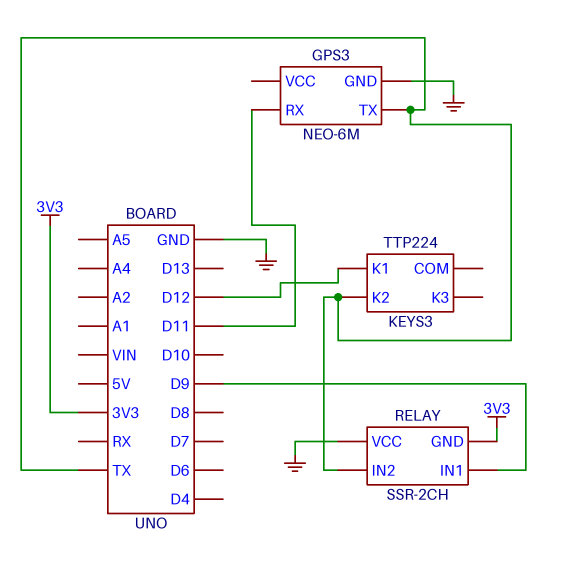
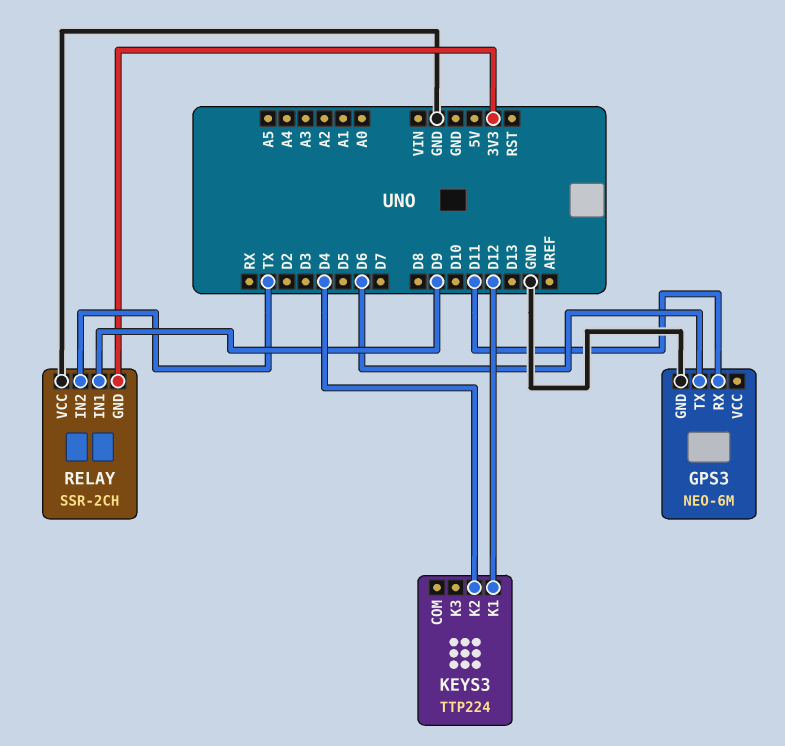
GPS3 pin TX: TX -> D6
KEYS3 pin K2: TX -> D4

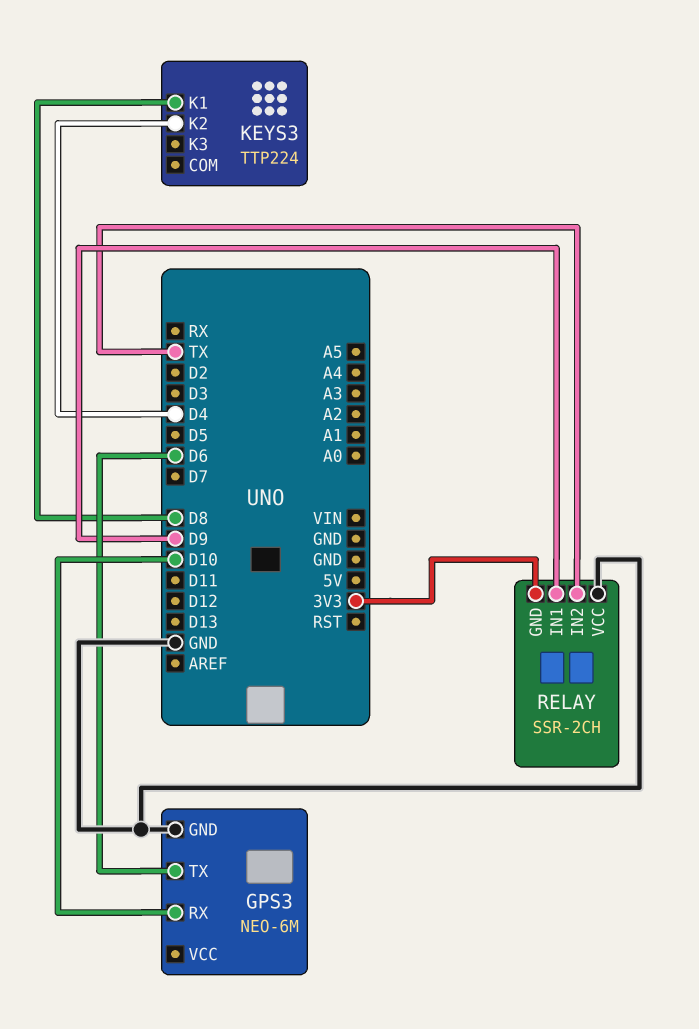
GPS3 pin RX: D11 -> D10
KEYS3 pin K1: D12 -> D8

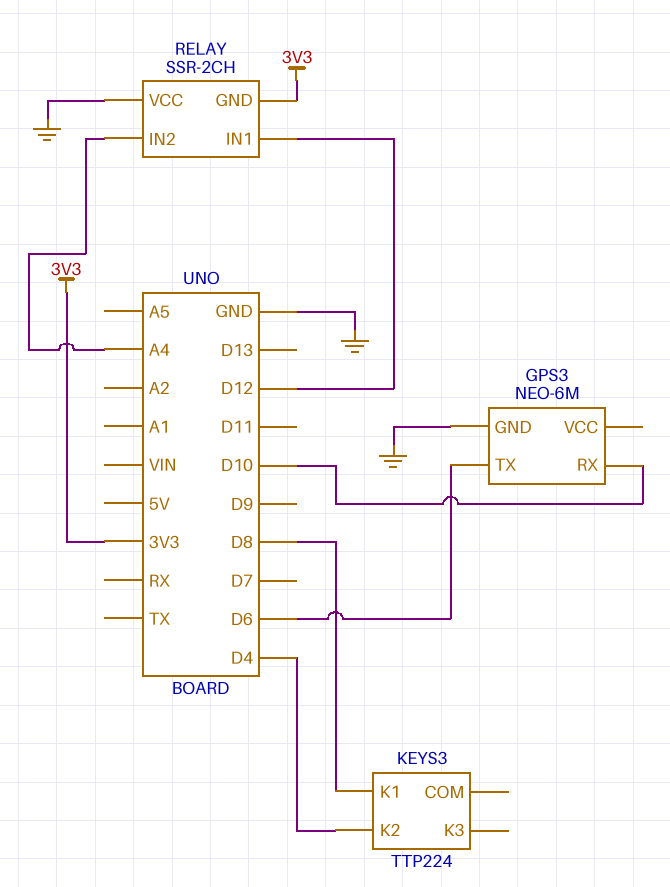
RELAY pin IN1: D9 -> D12
RELAY pin IN2: TX -> A4

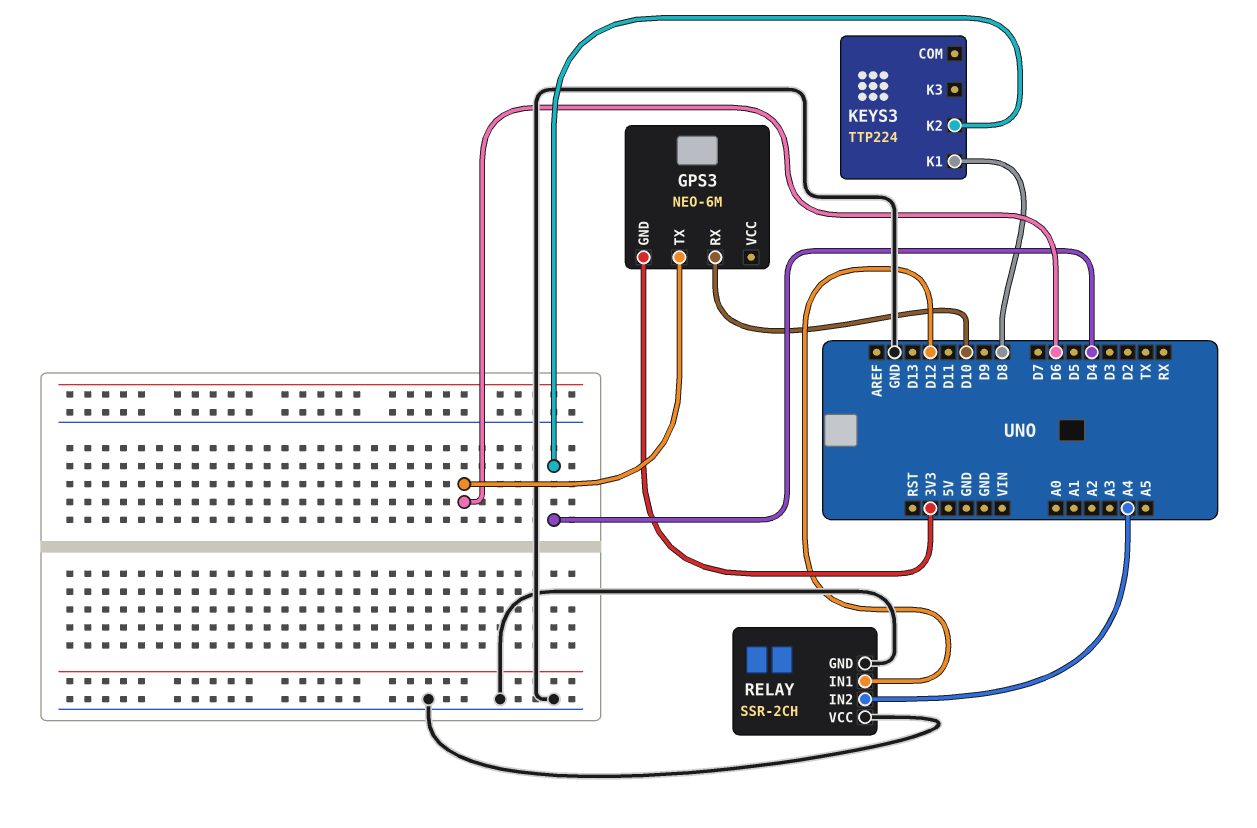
GPS3 pin GND: GND -> 3V3
RELAY pin GND: 3V3 -> GND

